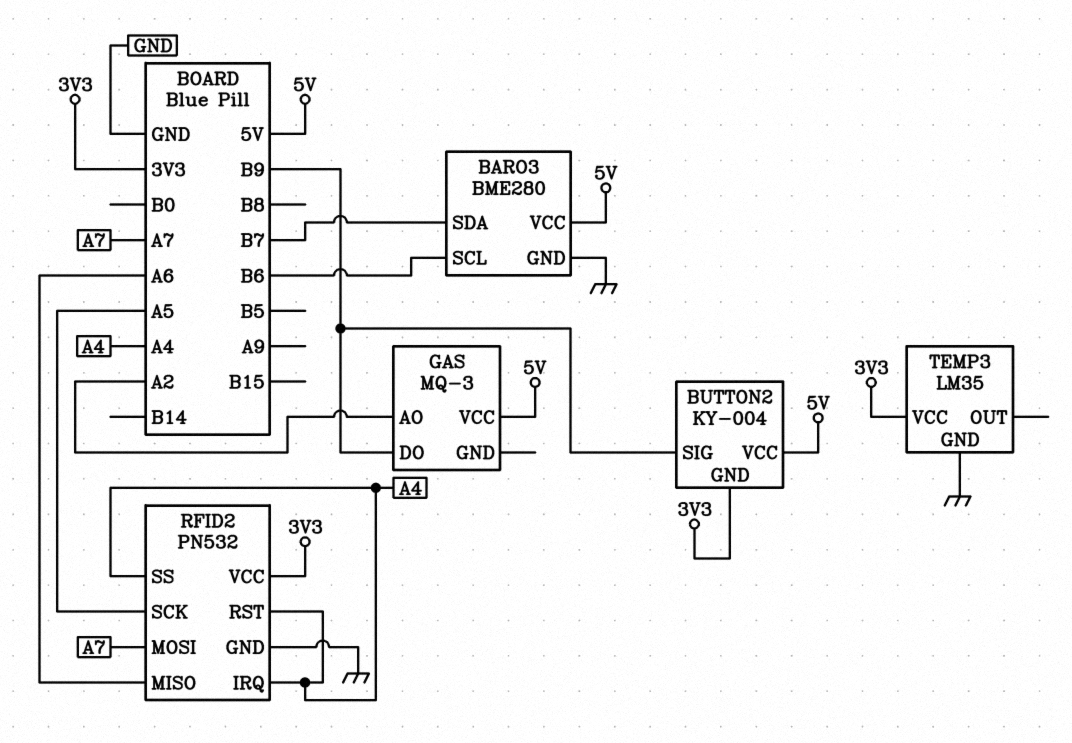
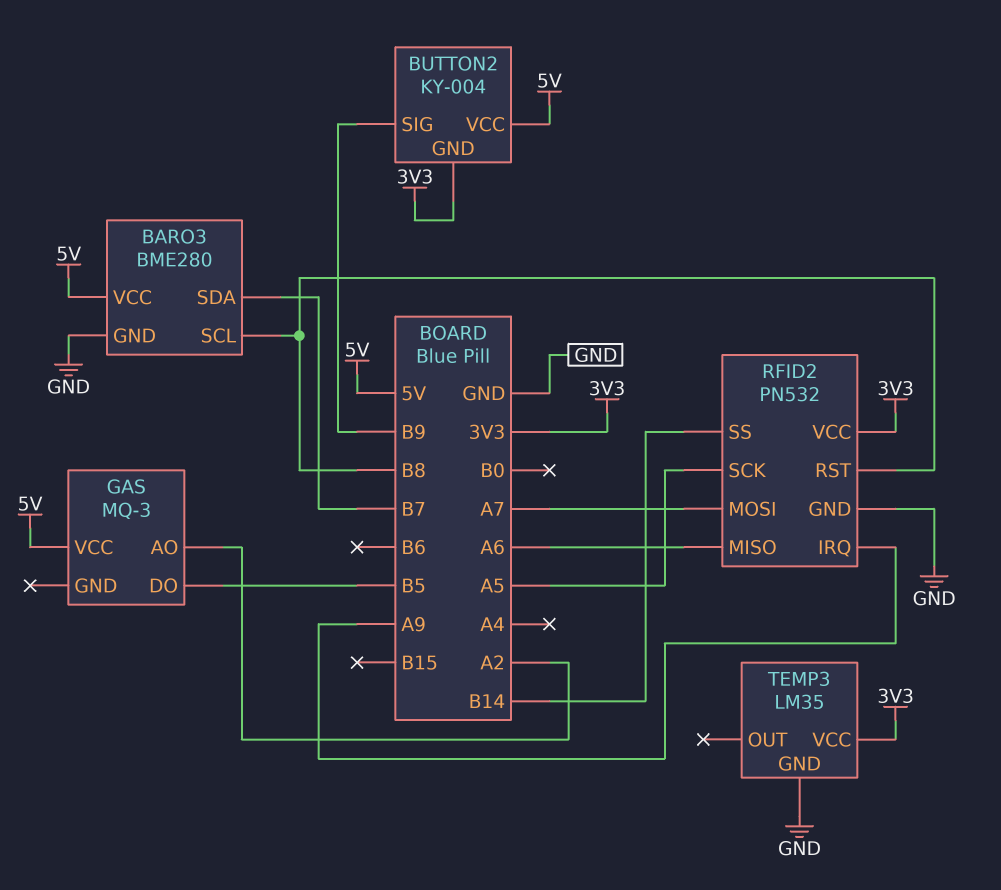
BARO3 pin SCL: B6 -> B8
GAS pin DO: B9 -> B5
RFID2 pin IRQ: A4 -> A9
RFID2 pin RST: A4 -> B8
RFID2 pin SS: A4 -> B14

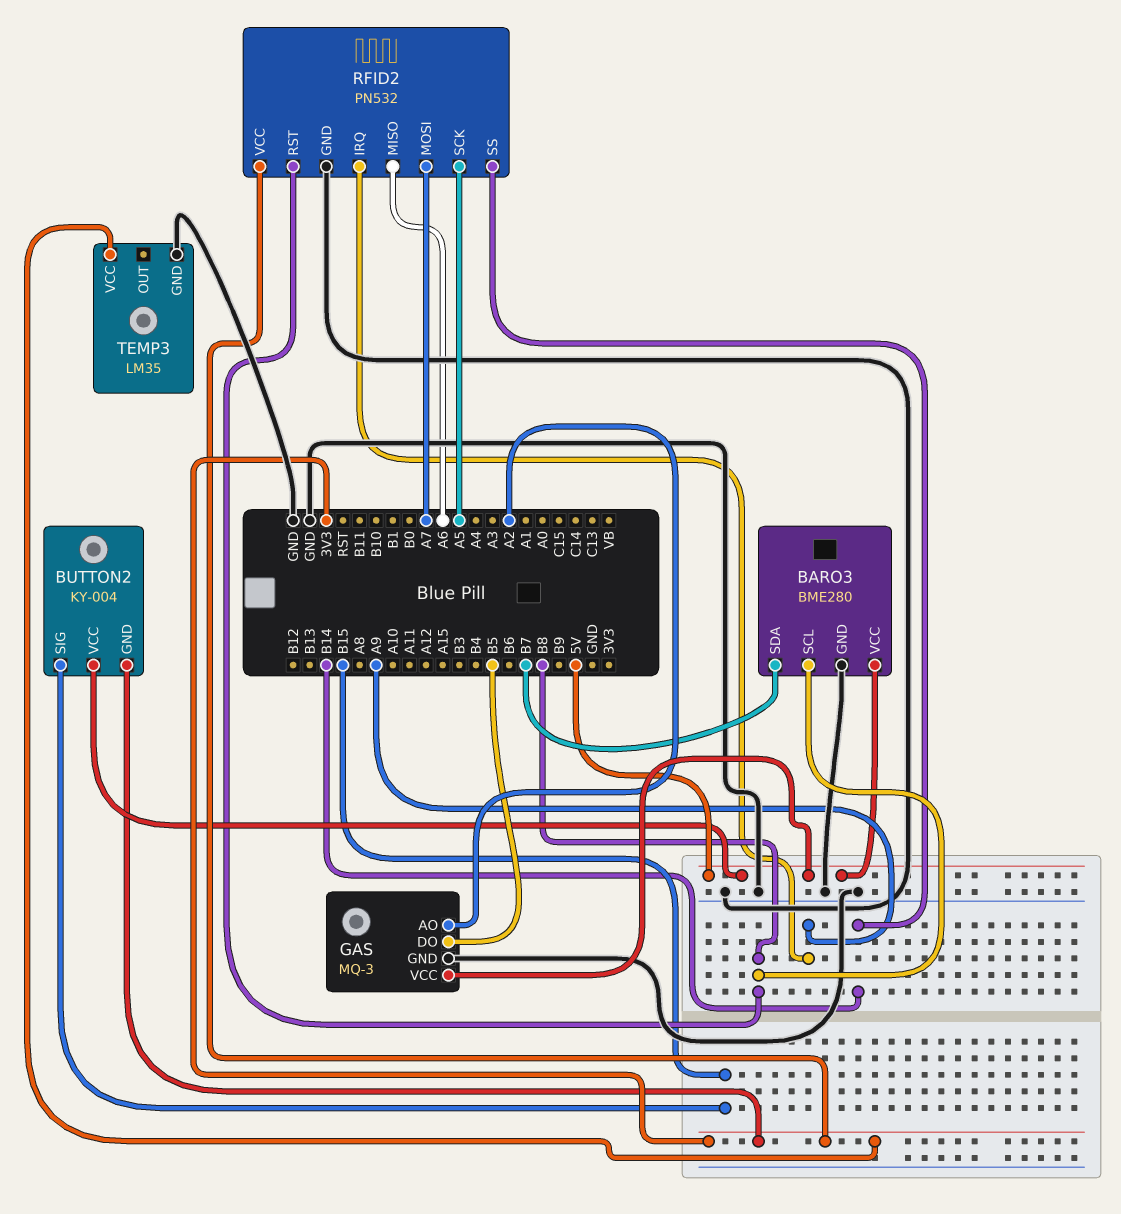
BUTTON2 pin SIG: B9 -> B15
GAS pin GND: none -> GND

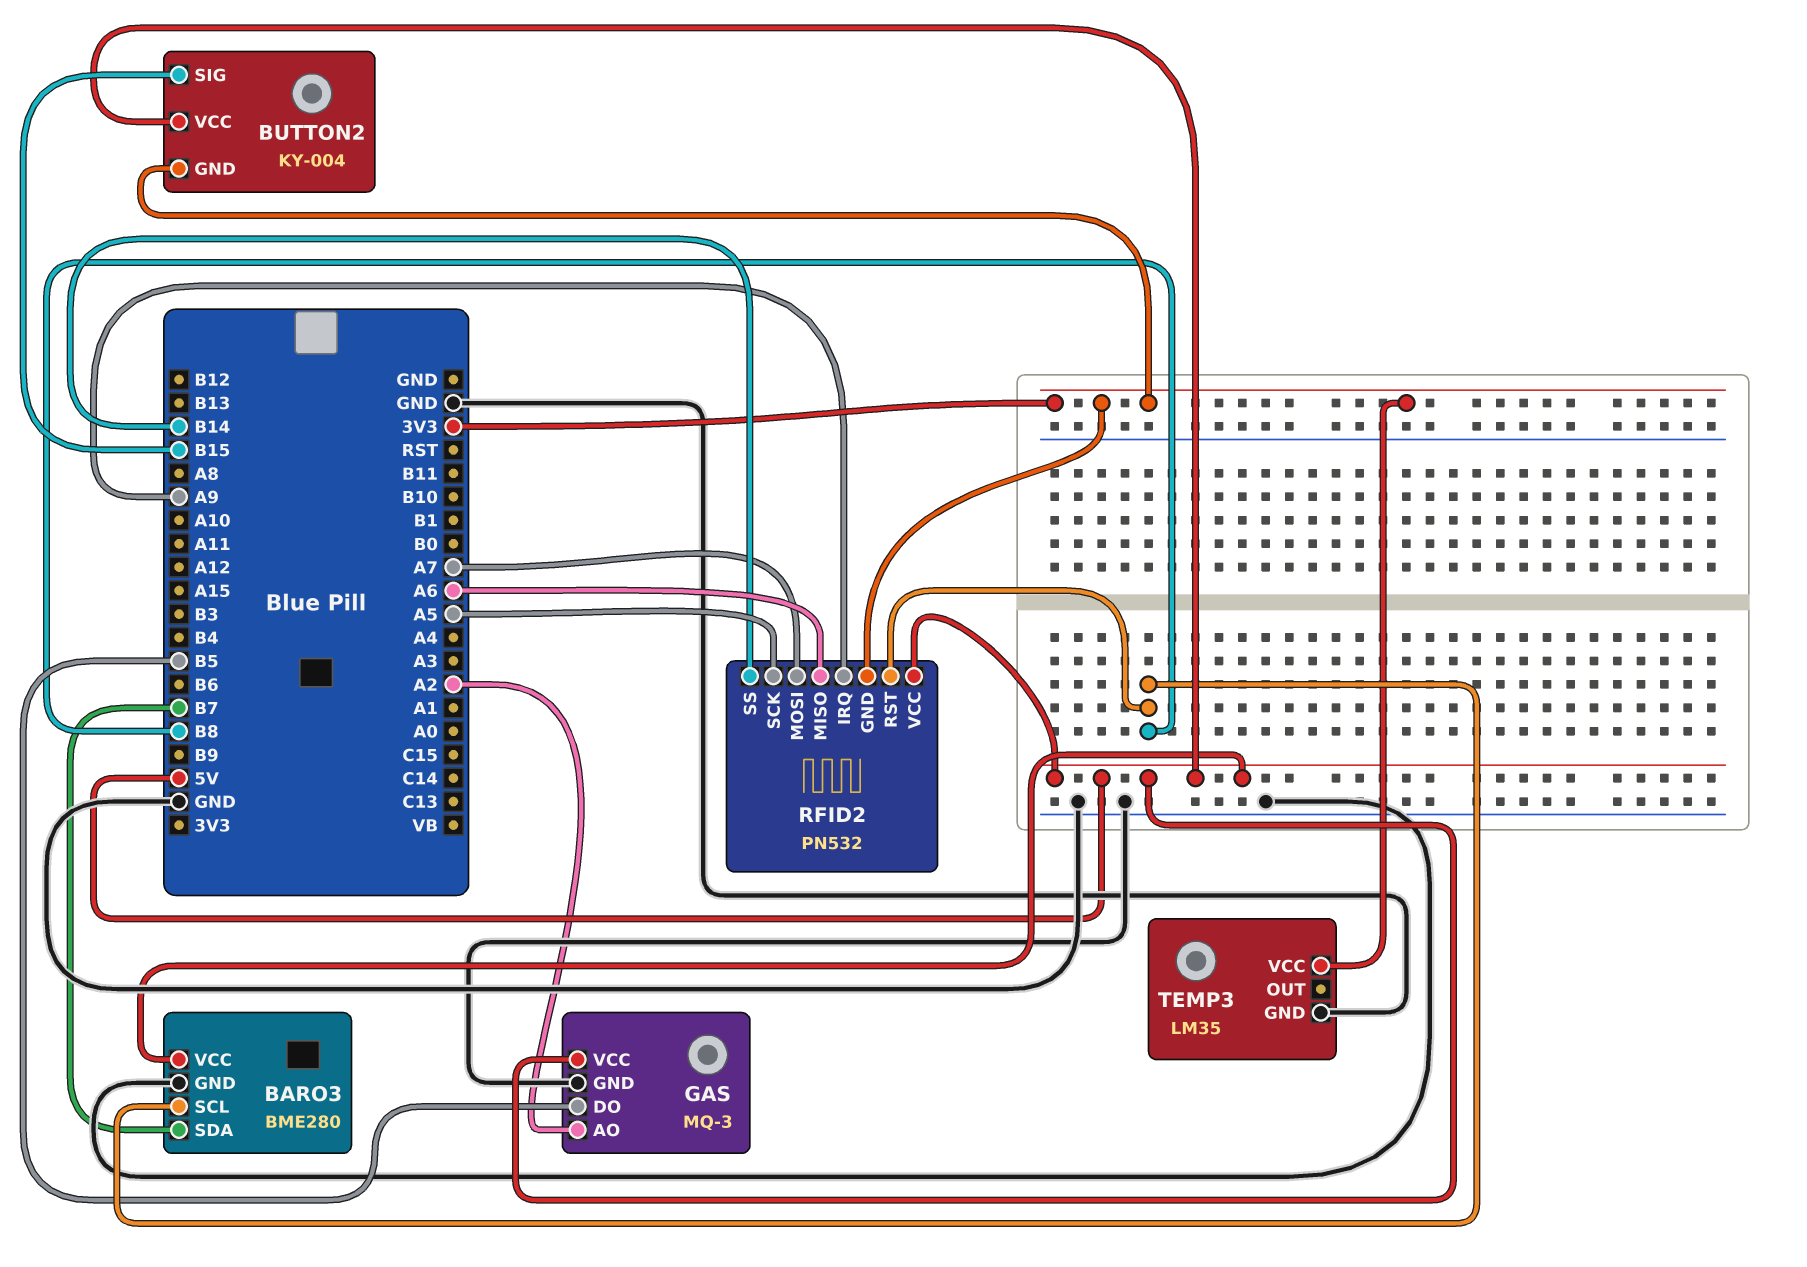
RFID2 pin GND: GND -> 3V3
RFID2 pin VCC: 3V3 -> 5V

